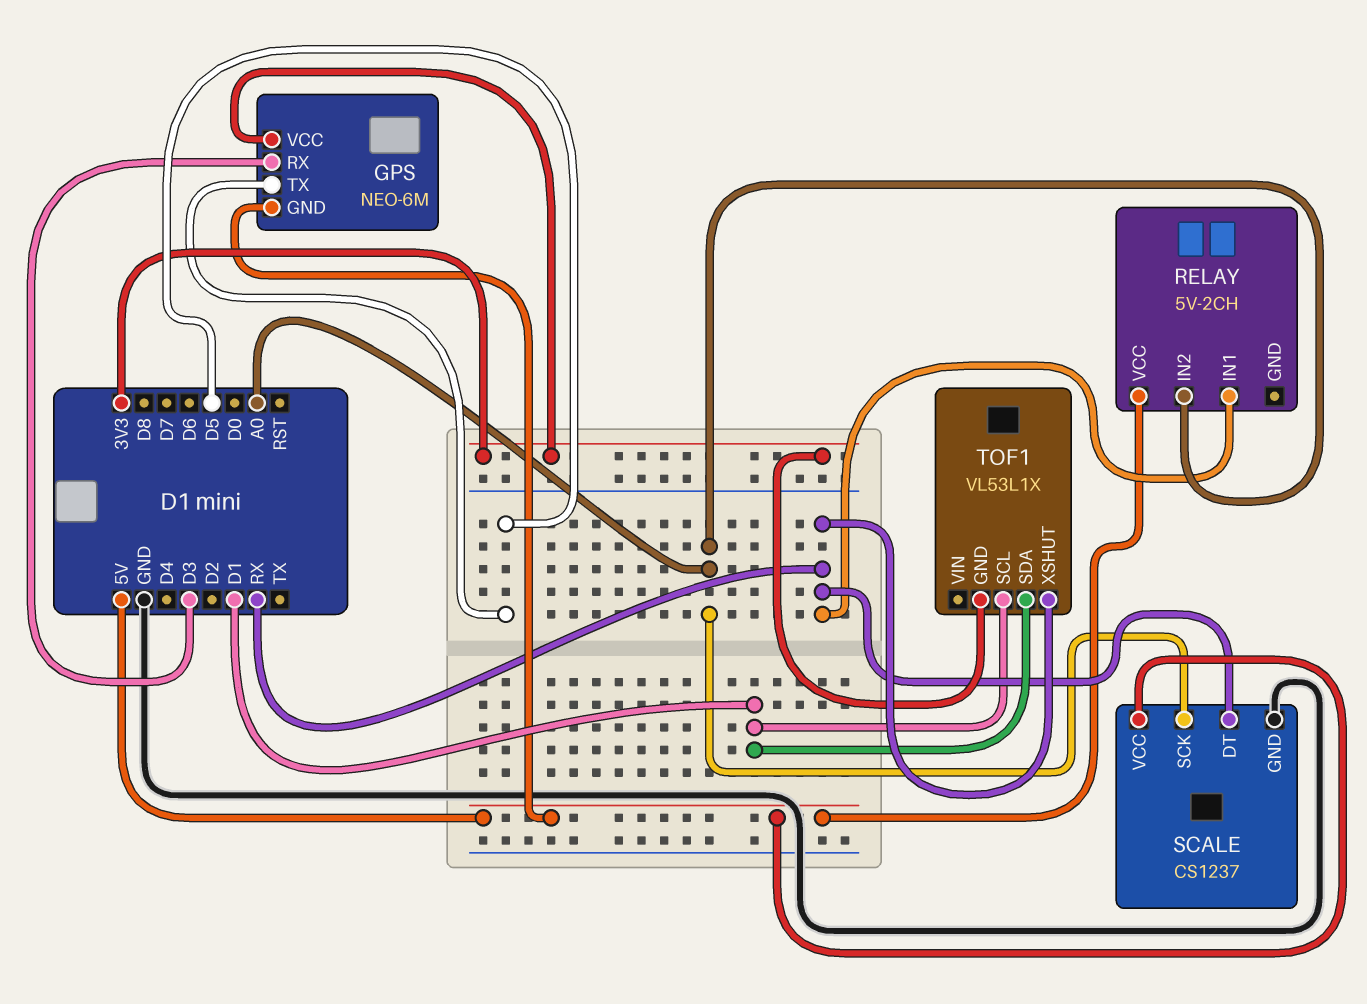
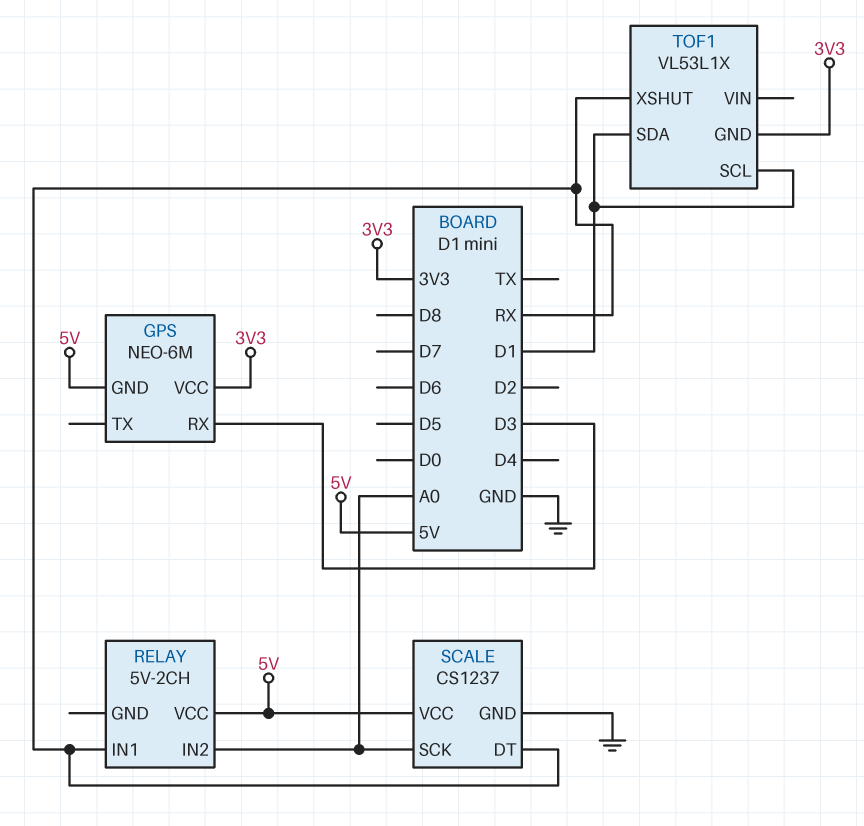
GPS pin TX: D5 -> none

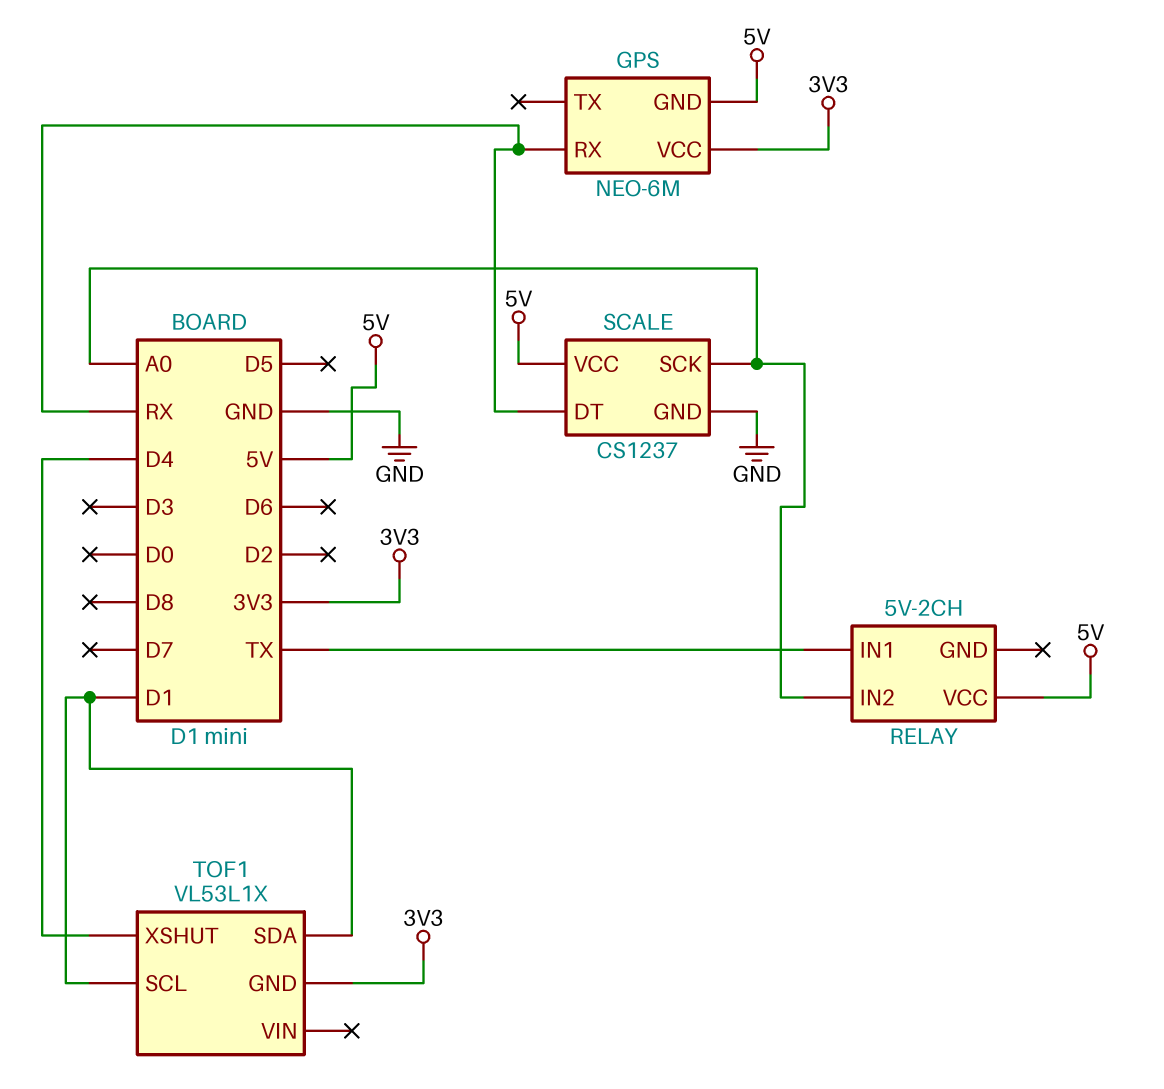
GPS pin RX: D3 -> RX
RELAY pin IN1: RX -> TX
TOF1 pin XSHUT: RX -> D4

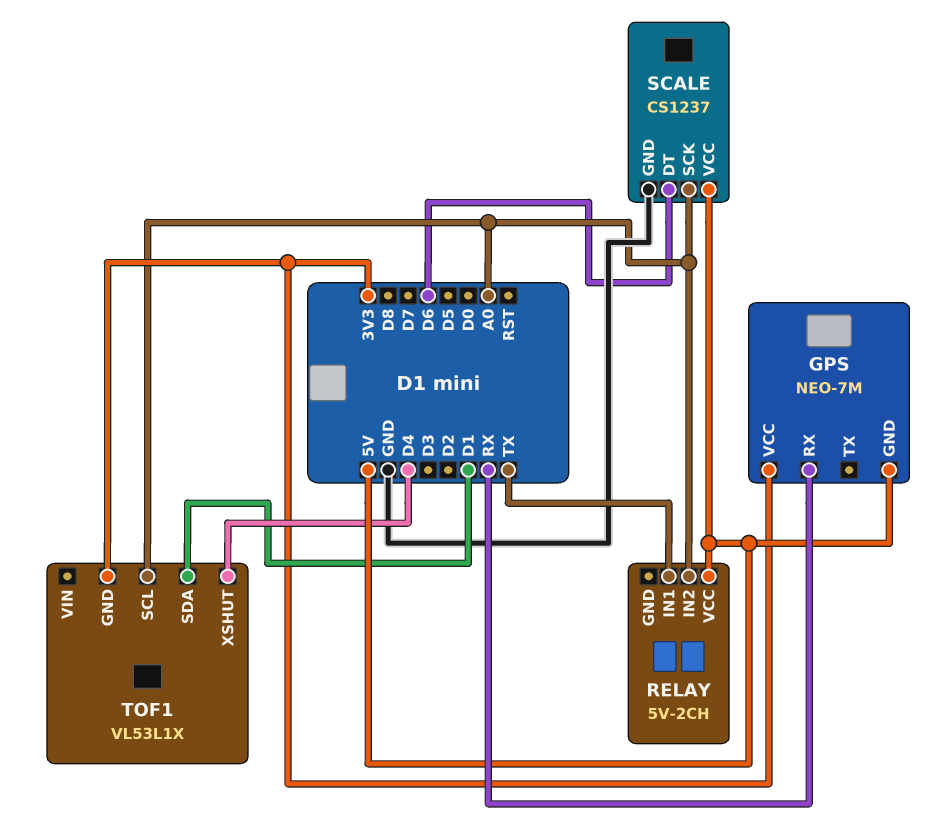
GPS: NEO-6M -> NEO-7M
SCALE pin DT: RX -> D6
TOF1 pin SCL: D1 -> A0

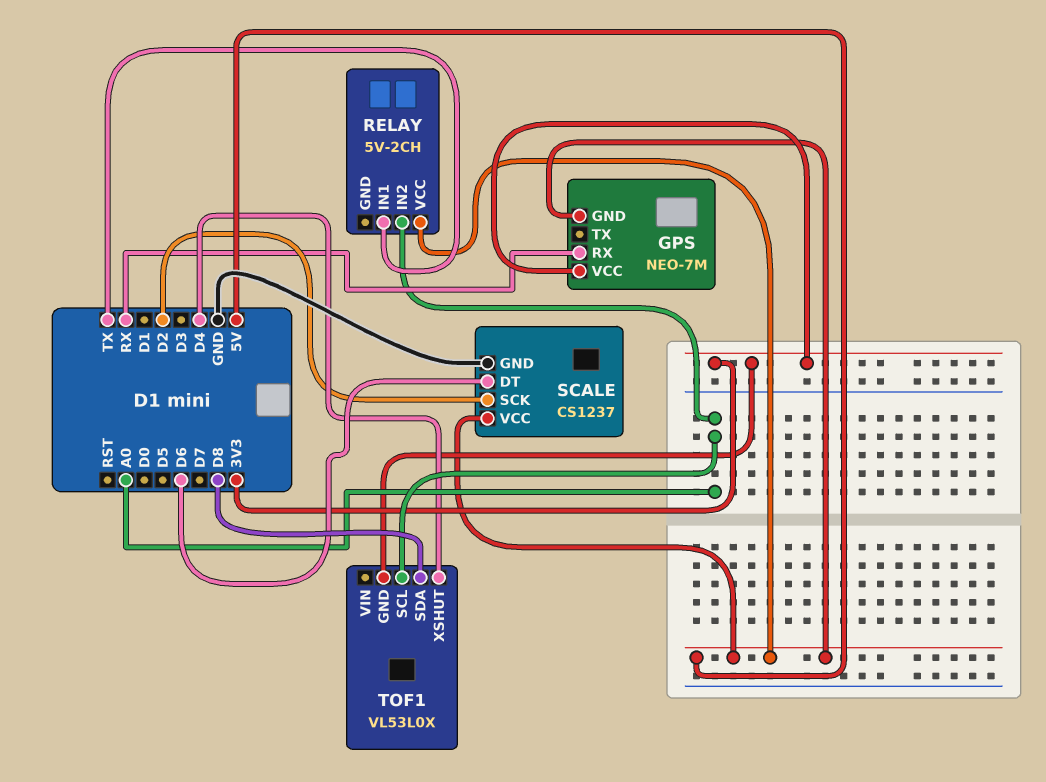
SCALE pin SCK: A0 -> D2
TOF1: VL53L1X -> VL53L0X
TOF1 pin SDA: D1 -> D8

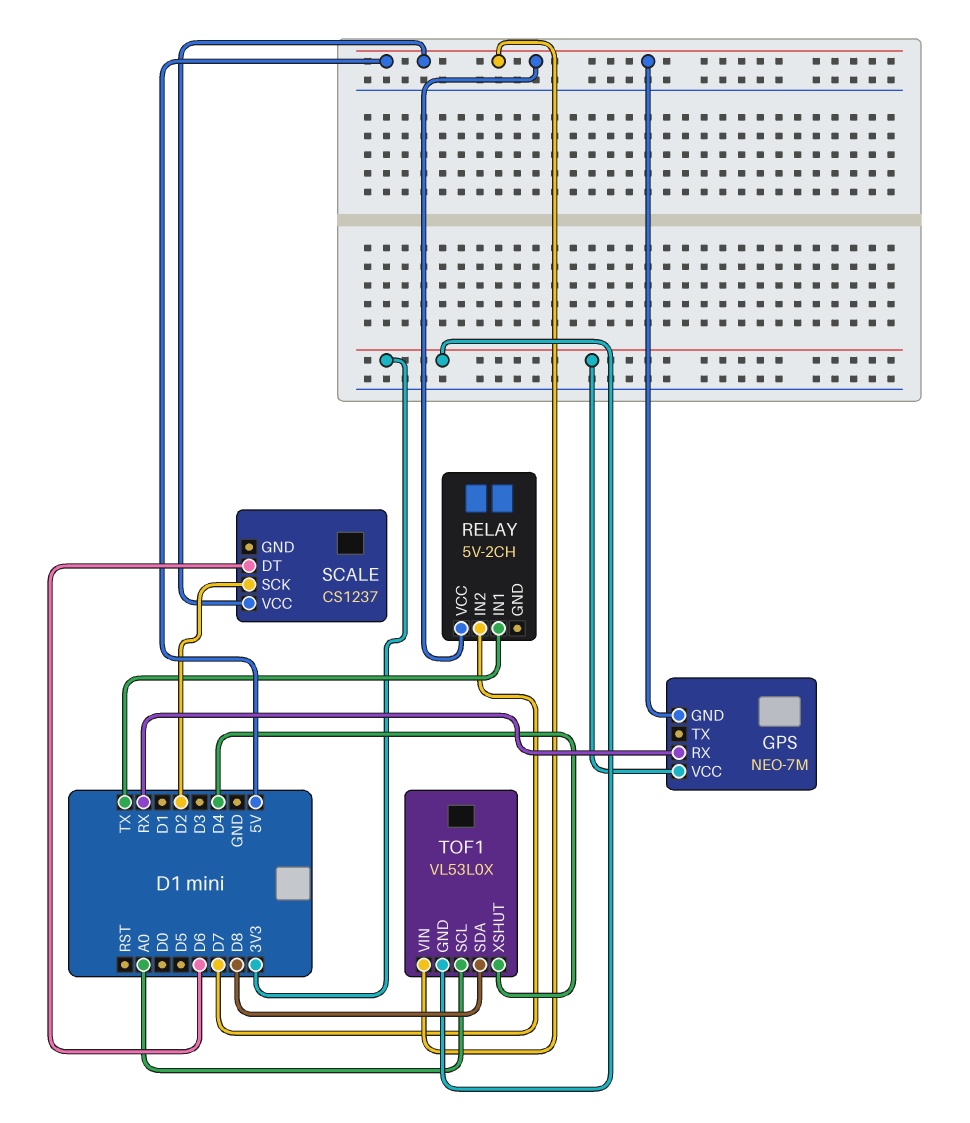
RELAY pin IN2: A0 -> D7
SCALE pin GND: GND -> none
TOF1 pin VIN: none -> 5V

